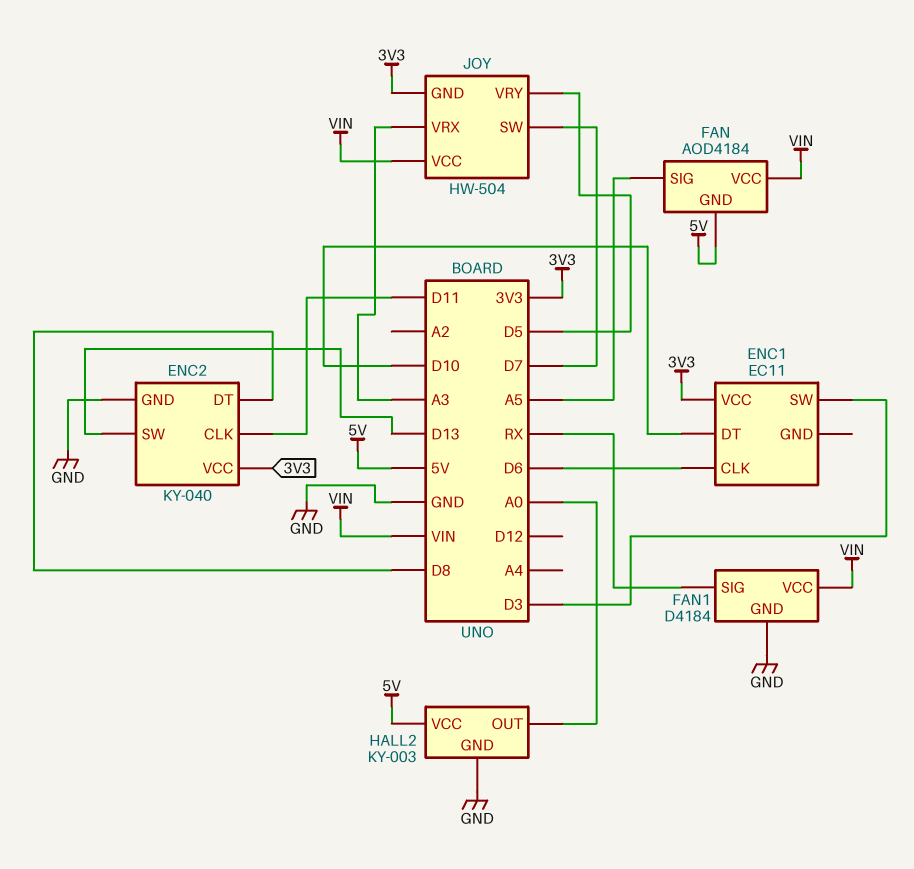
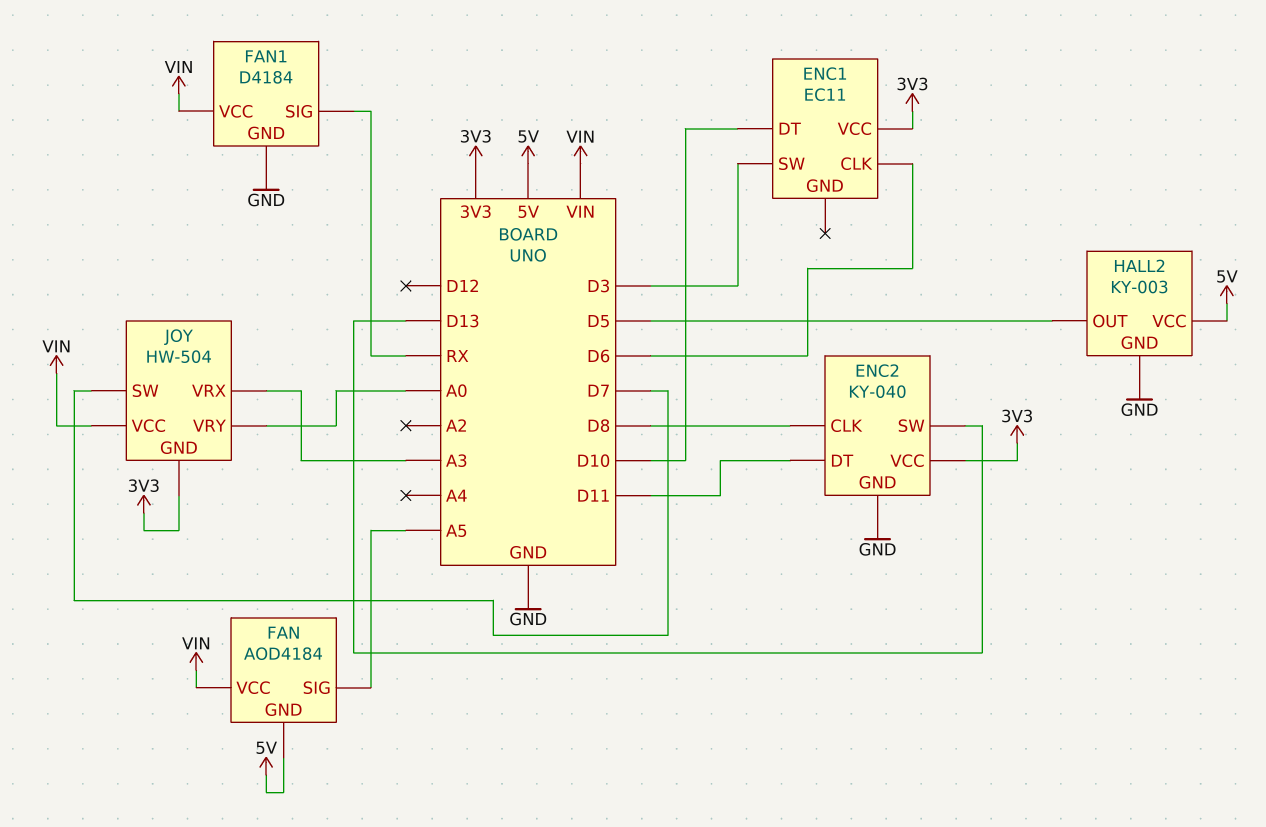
ENC2 pin CLK: D11 -> D8
ENC2 pin DT: D8 -> D11
HALL2 pin OUT: A0 -> D5
JOY pin VRY: D5 -> A0

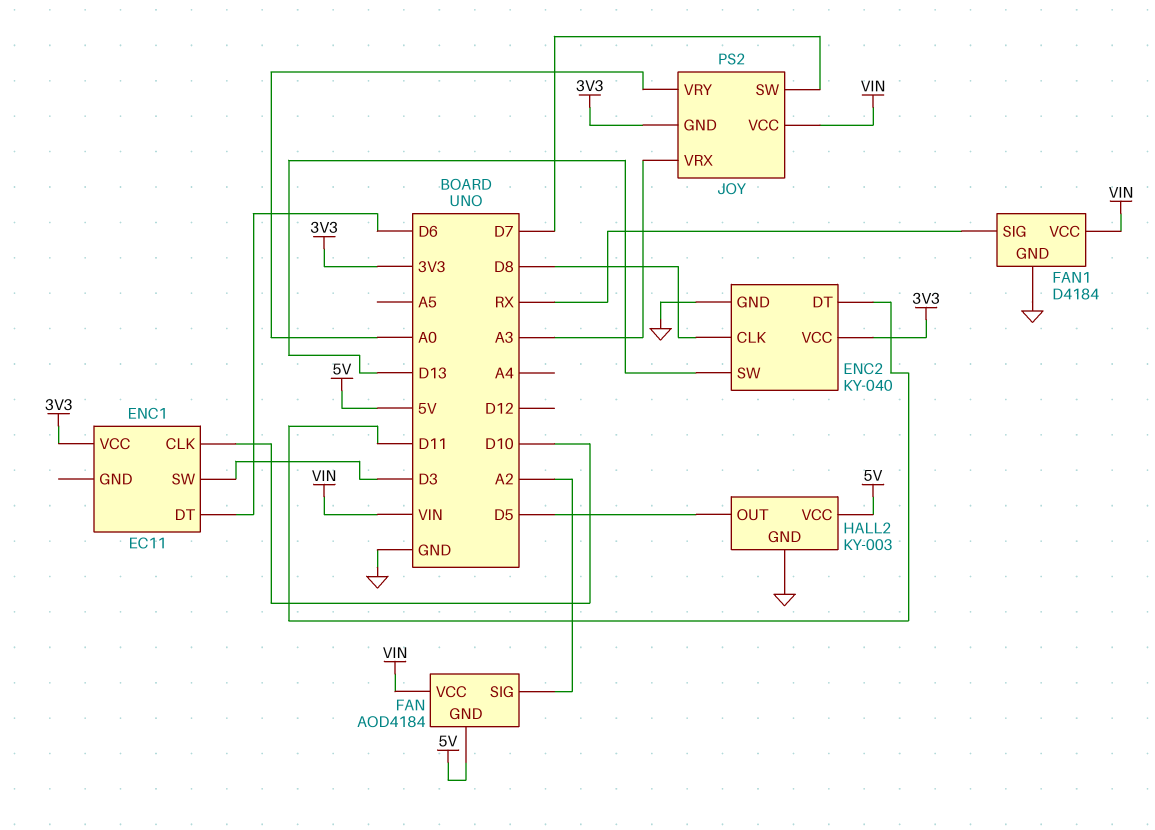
ENC1 pin CLK: D6 -> D10
ENC1 pin DT: D10 -> D6
FAN pin SIG: A5 -> A2
JOY: HW-504 -> PS2

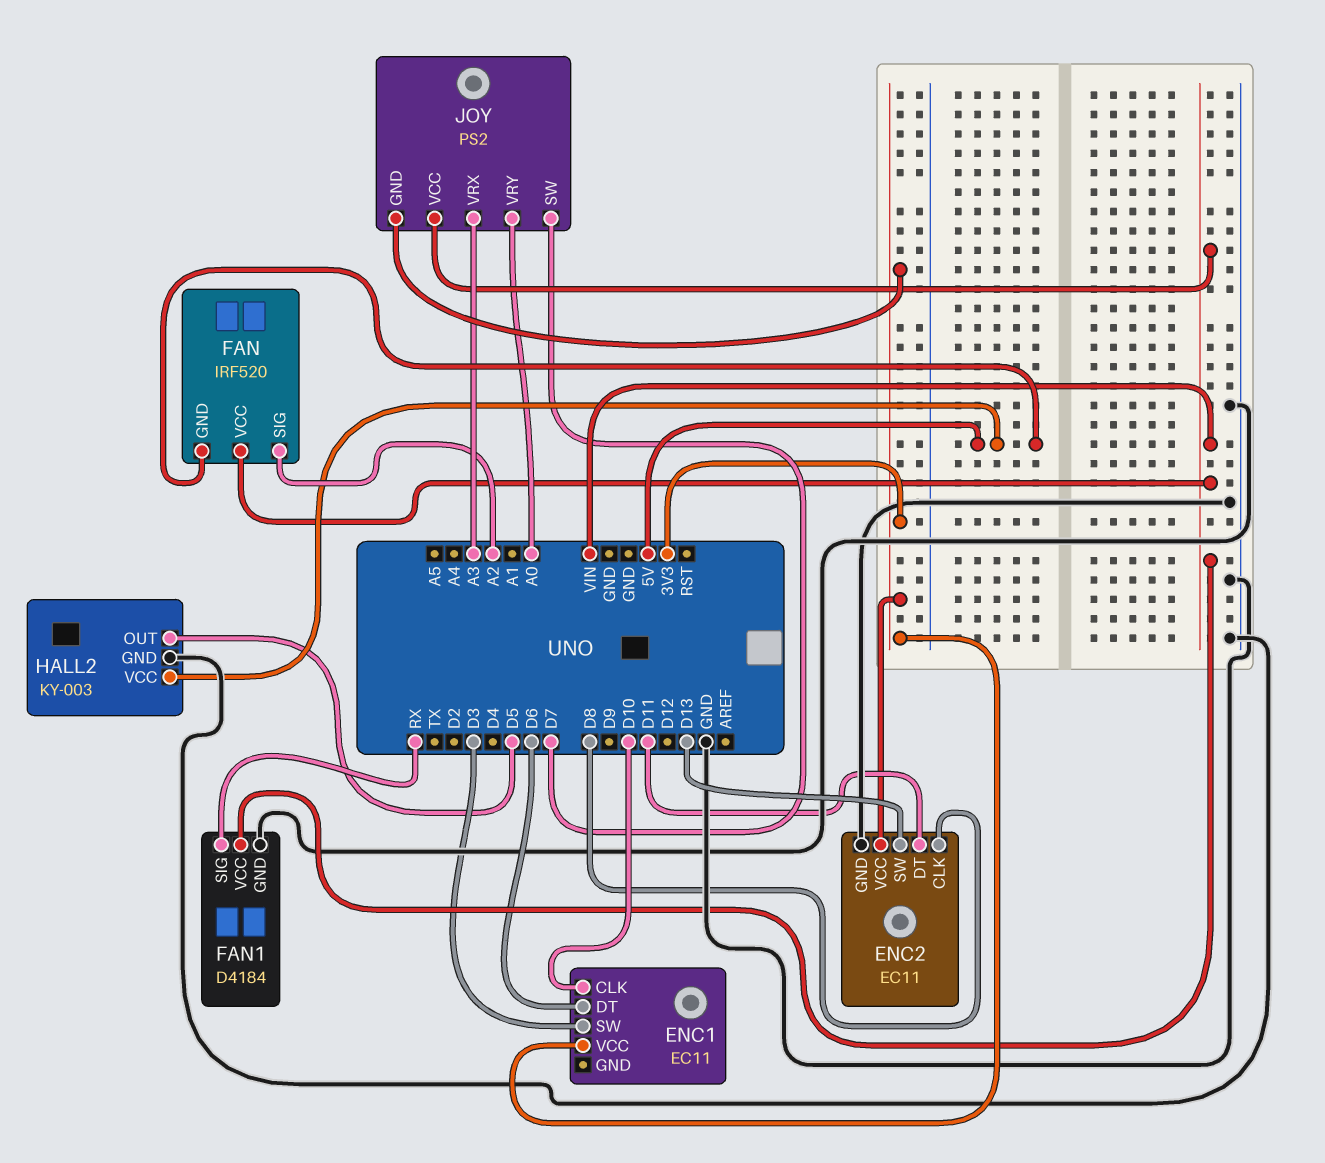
ENC2: KY-040 -> EC11
FAN: AOD4184 -> IRF520

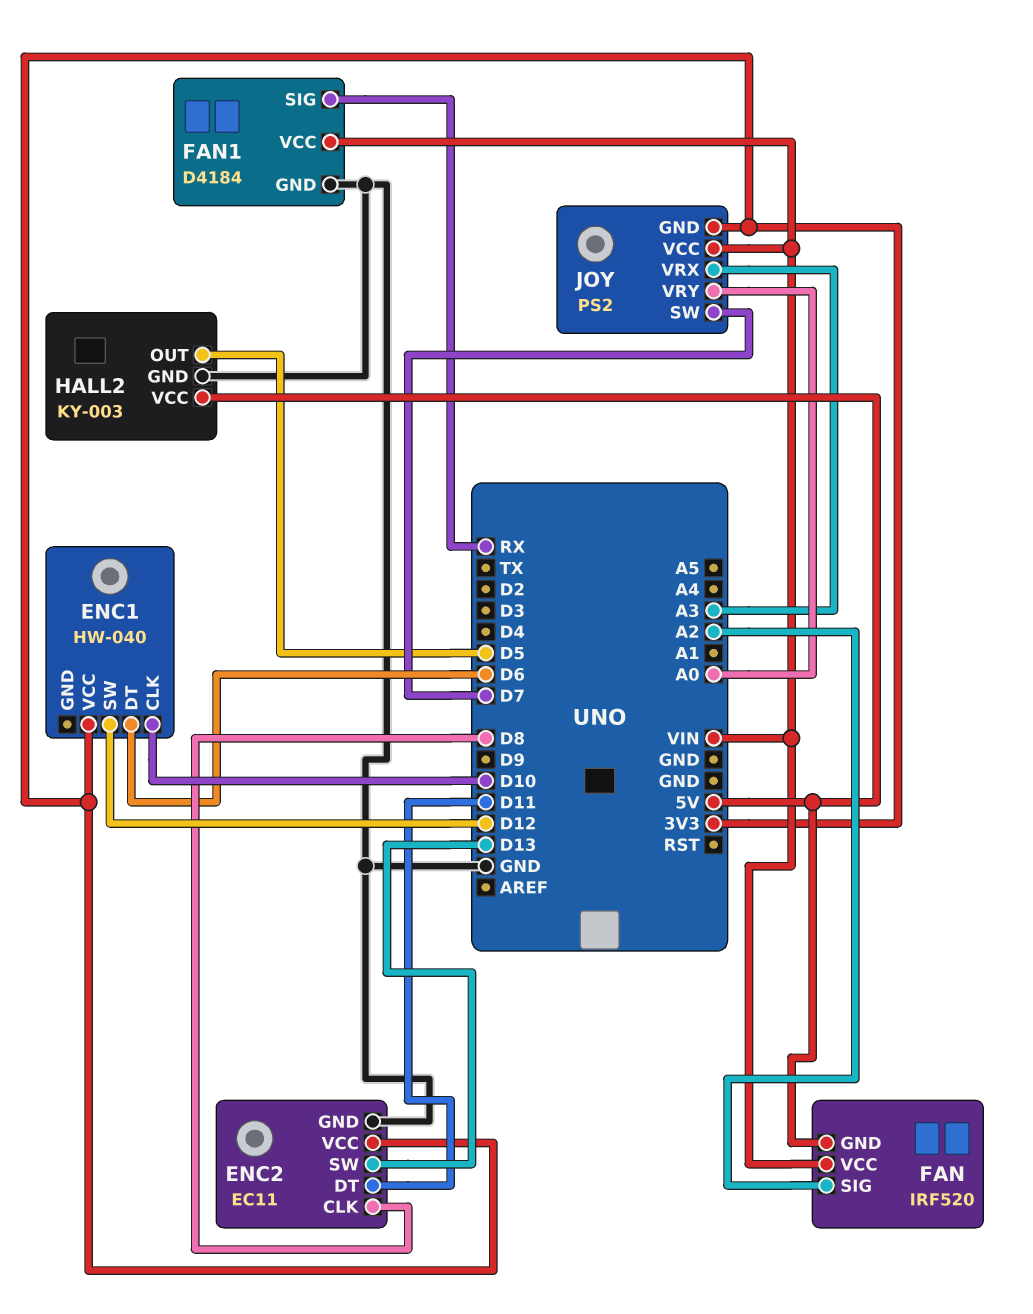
ENC1: EC11 -> HW-040
ENC1 pin SW: D3 -> D12

